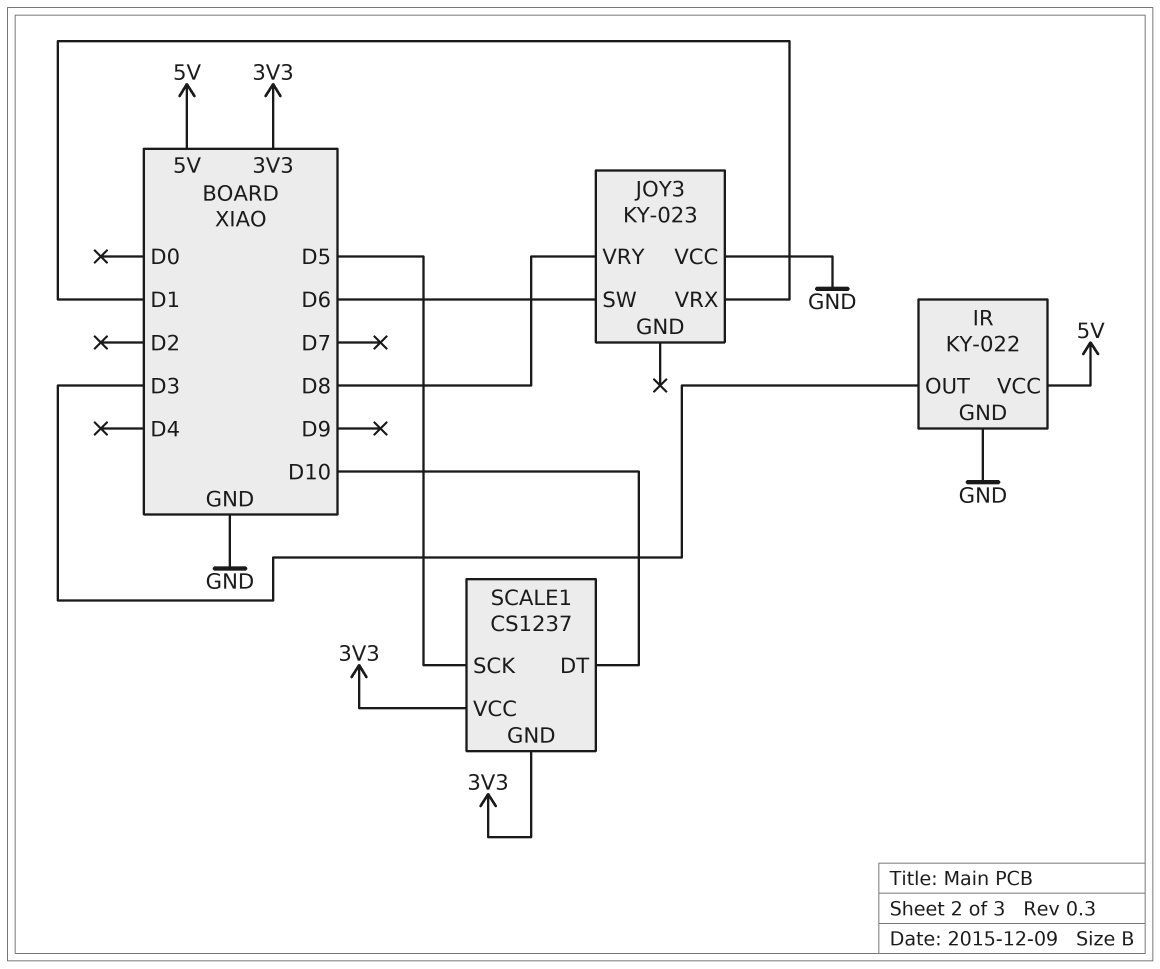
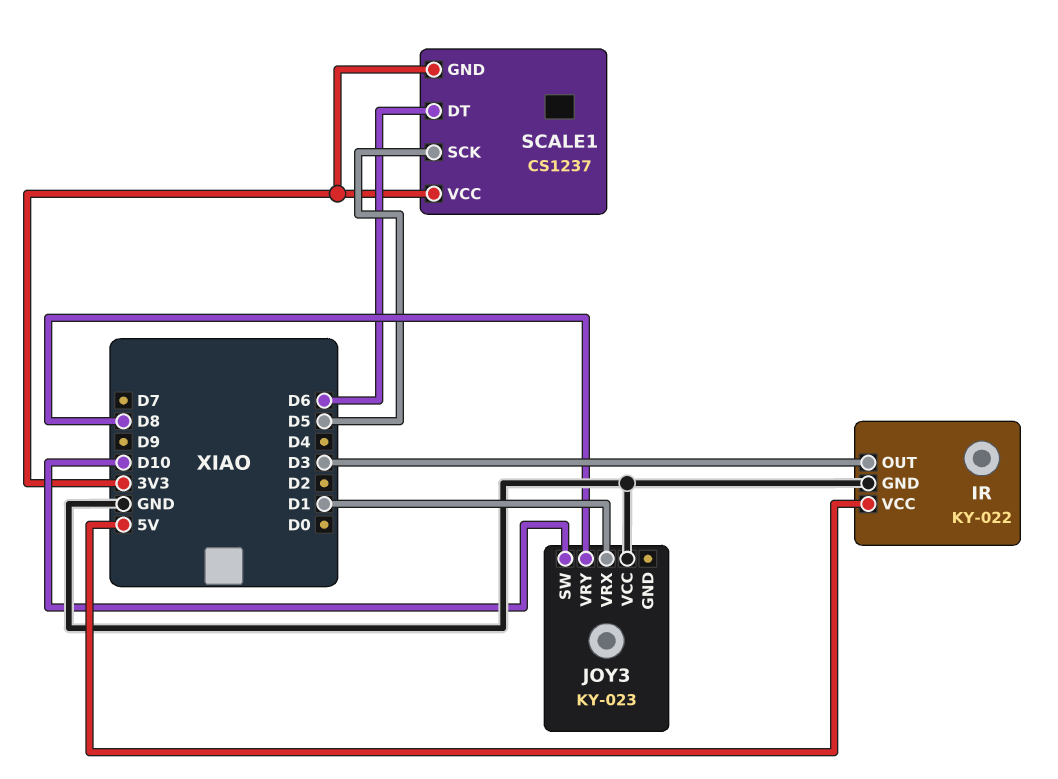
JOY3 pin SW: D6 -> D10
SCALE1 pin DT: D10 -> D6

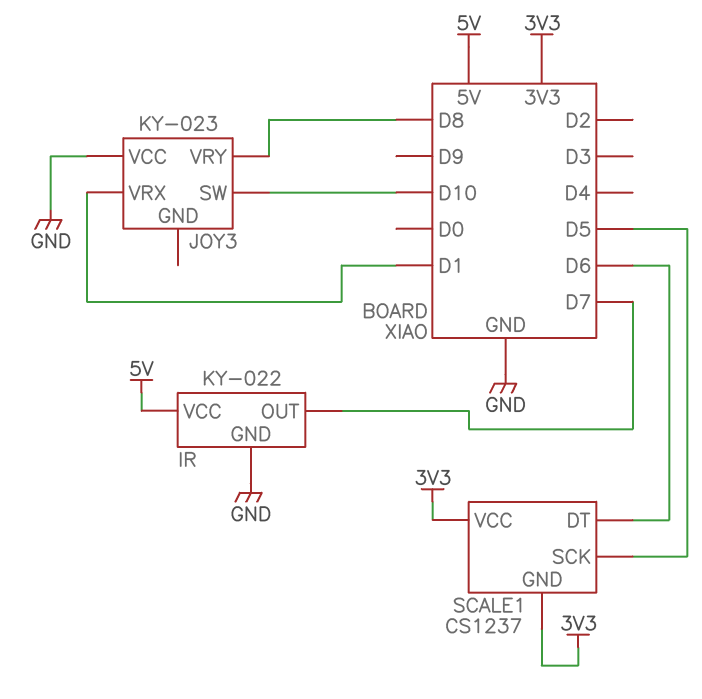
IR pin OUT: D3 -> D7

